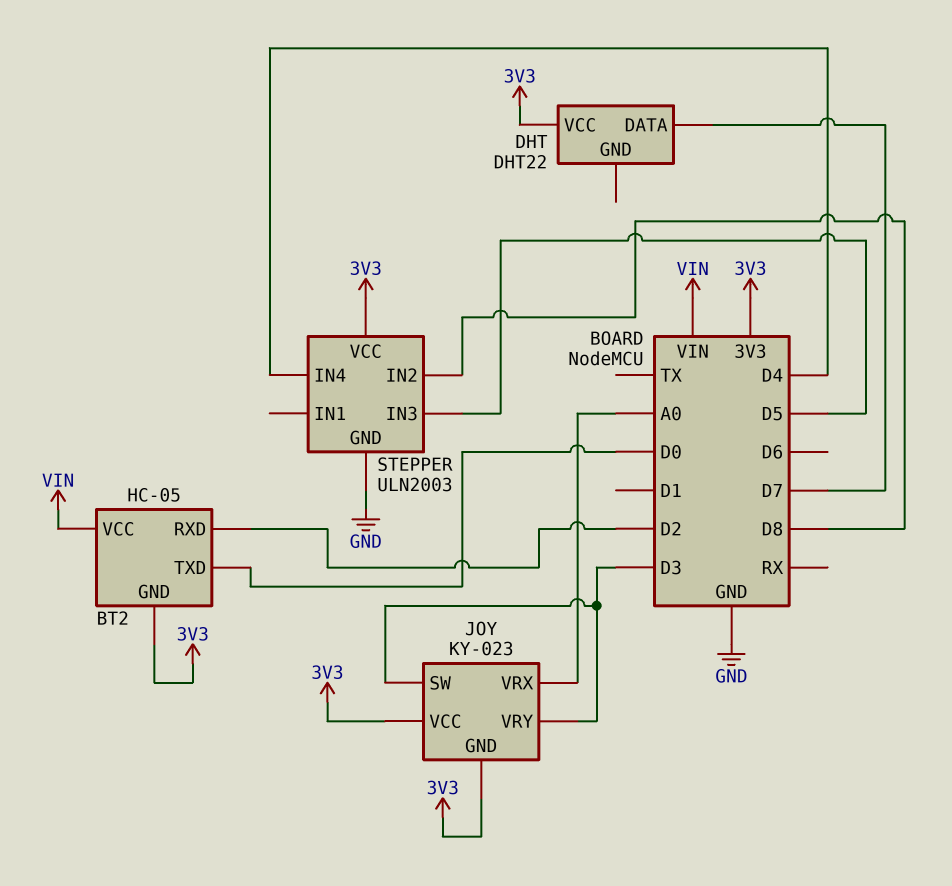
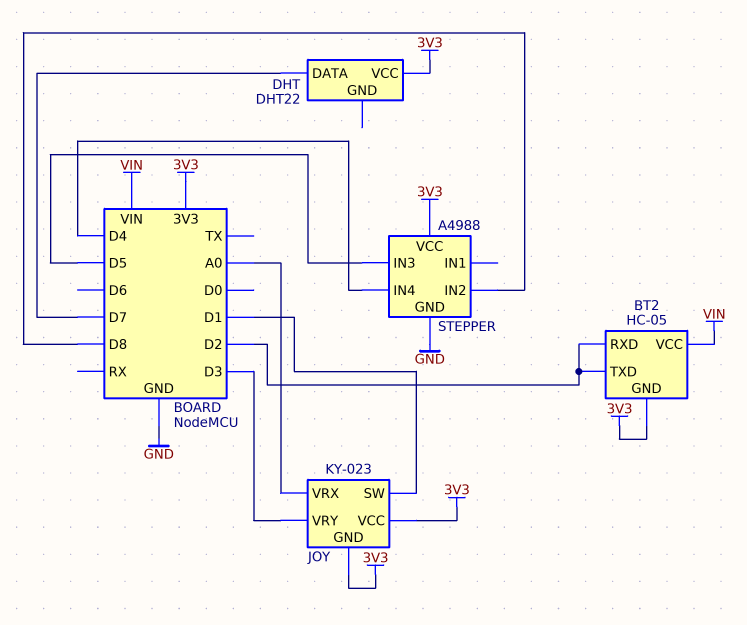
BT2 pin TXD: D0 -> D2
JOY pin SW: D3 -> D1
STEPPER: ULN2003 -> A4988

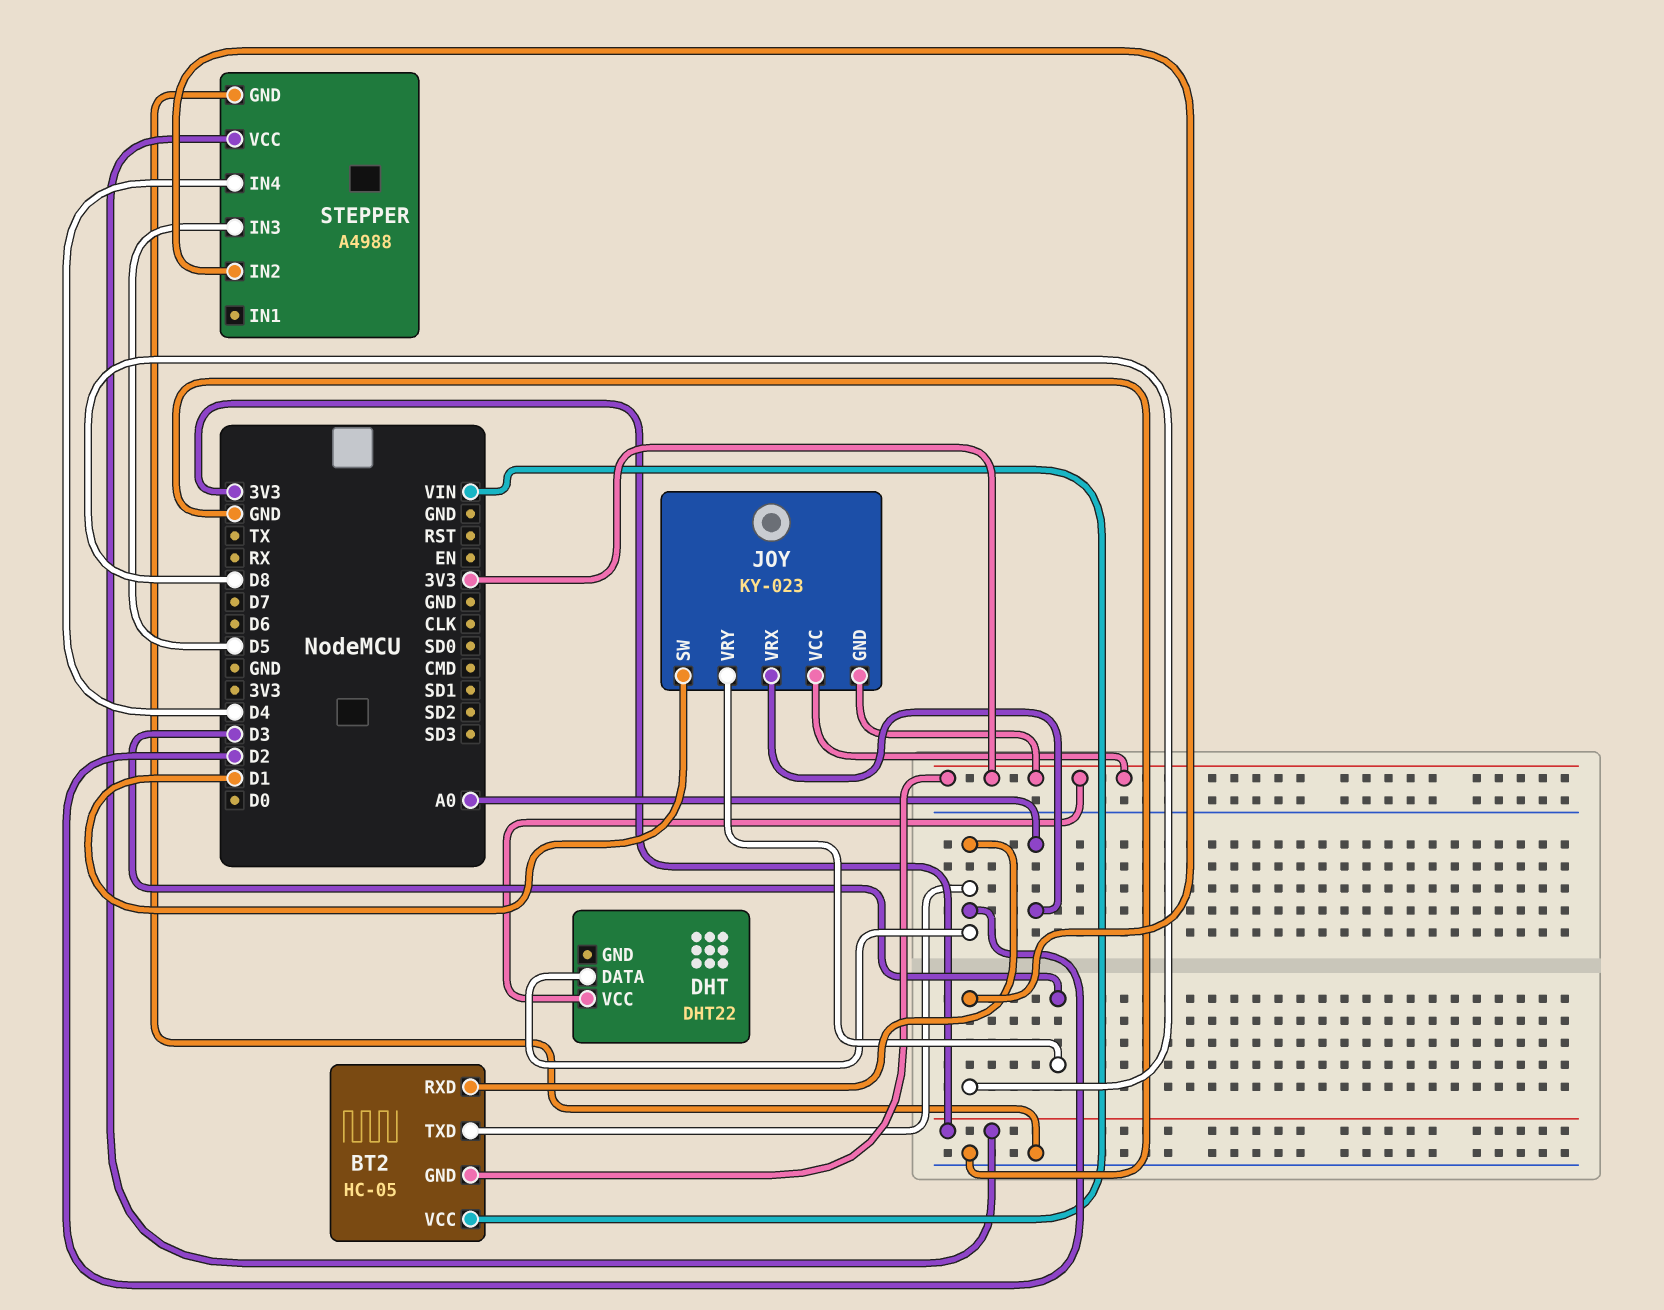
DHT pin DATA: D7 -> D2

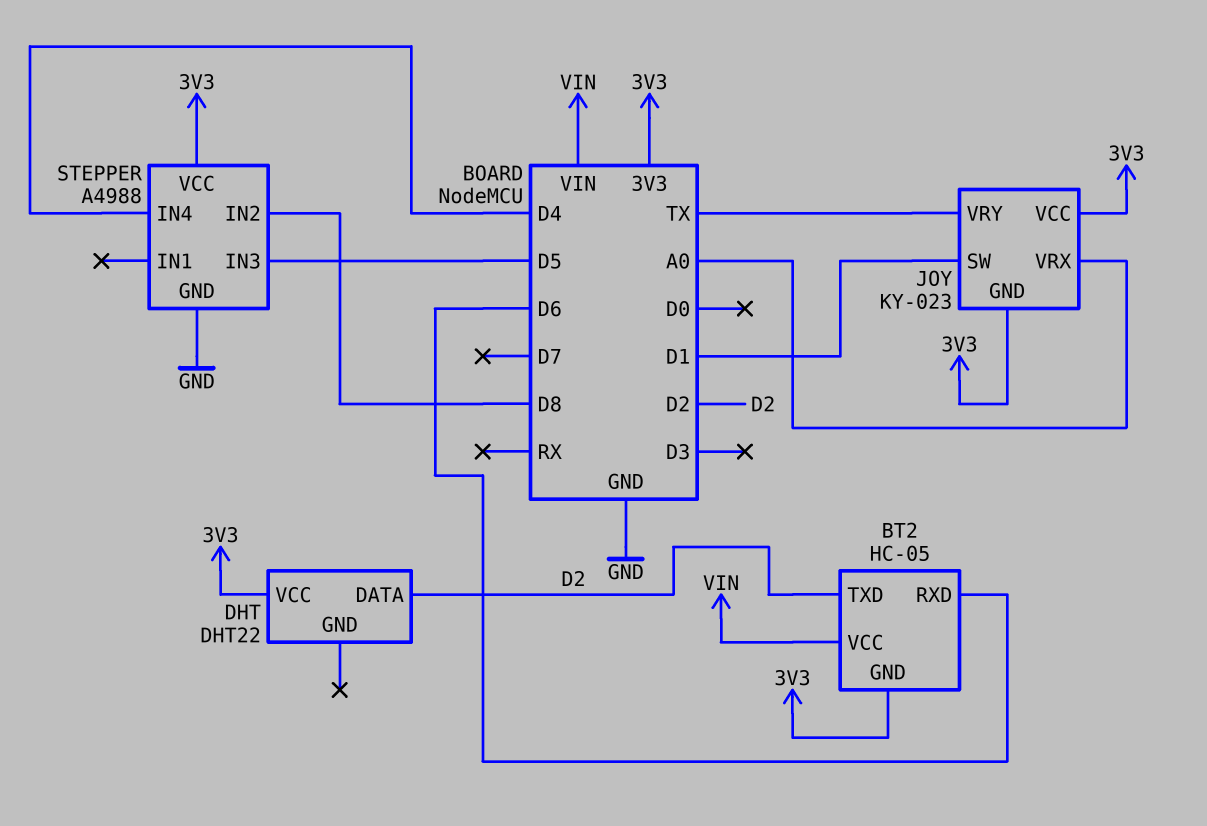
BT2 pin RXD: D2 -> D6
JOY pin VRY: D3 -> TX

